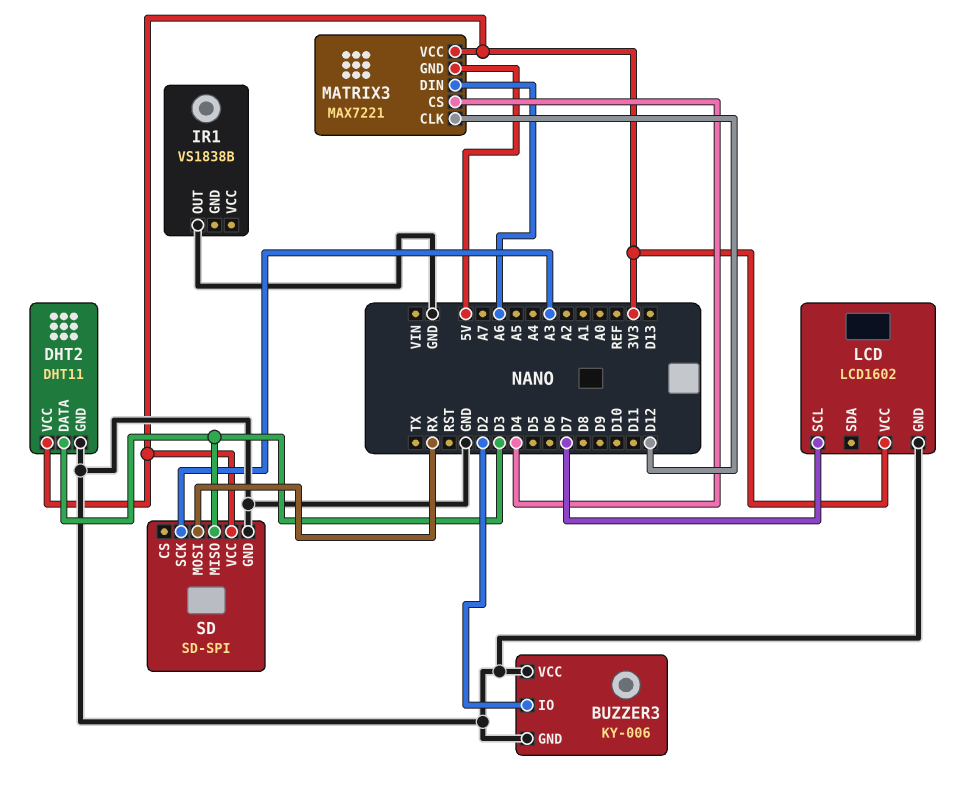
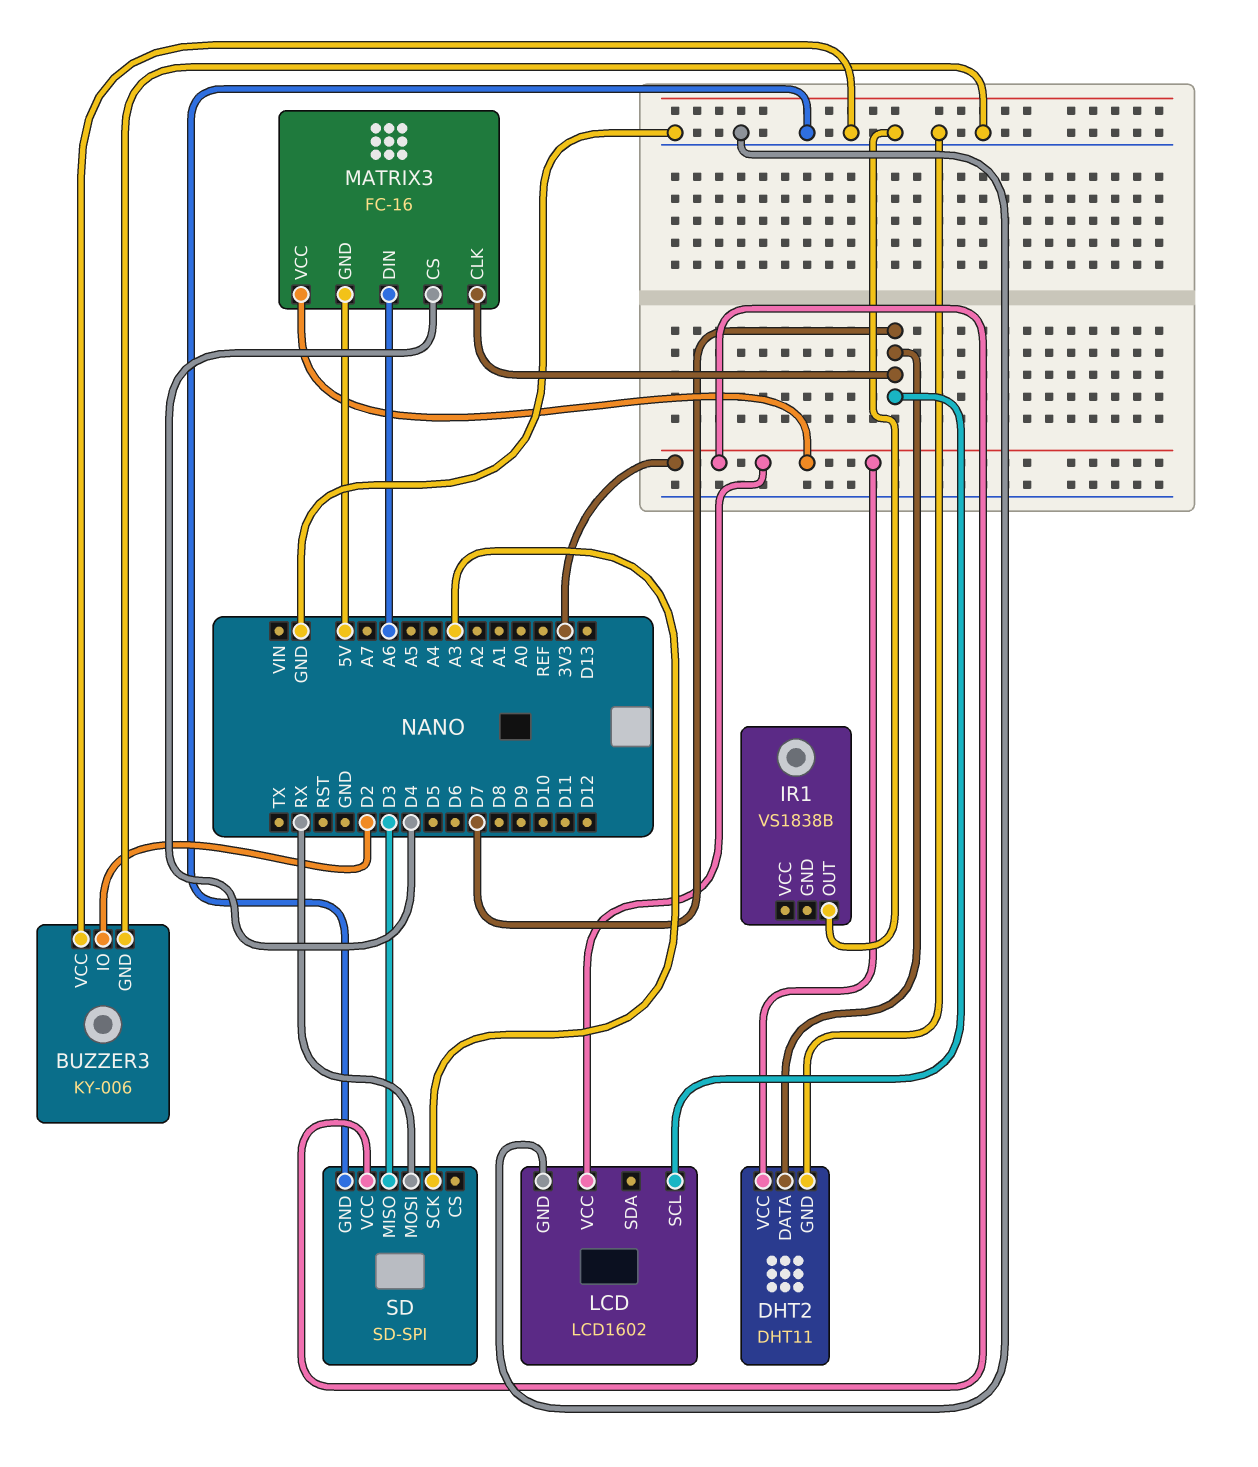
DHT2 pin DATA: D3 -> D7
MATRIX3: MAX7221 -> FC-16
MATRIX3 pin CLK: D12 -> D7

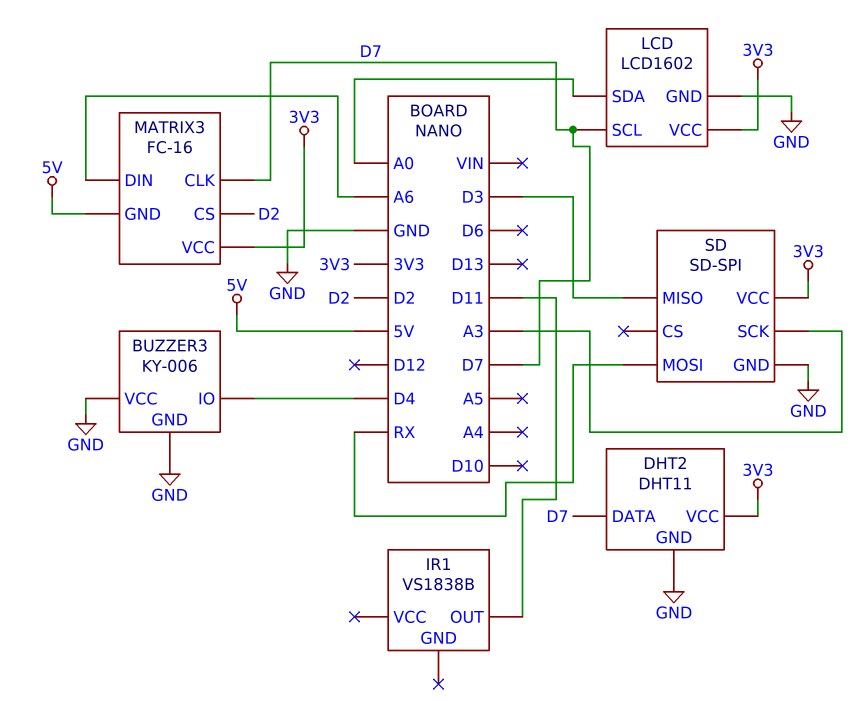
BUZZER3 pin IO: D2 -> D4
IR1 pin OUT: GND -> D11
LCD pin SDA: none -> A0
MATRIX3 pin CS: D4 -> D2

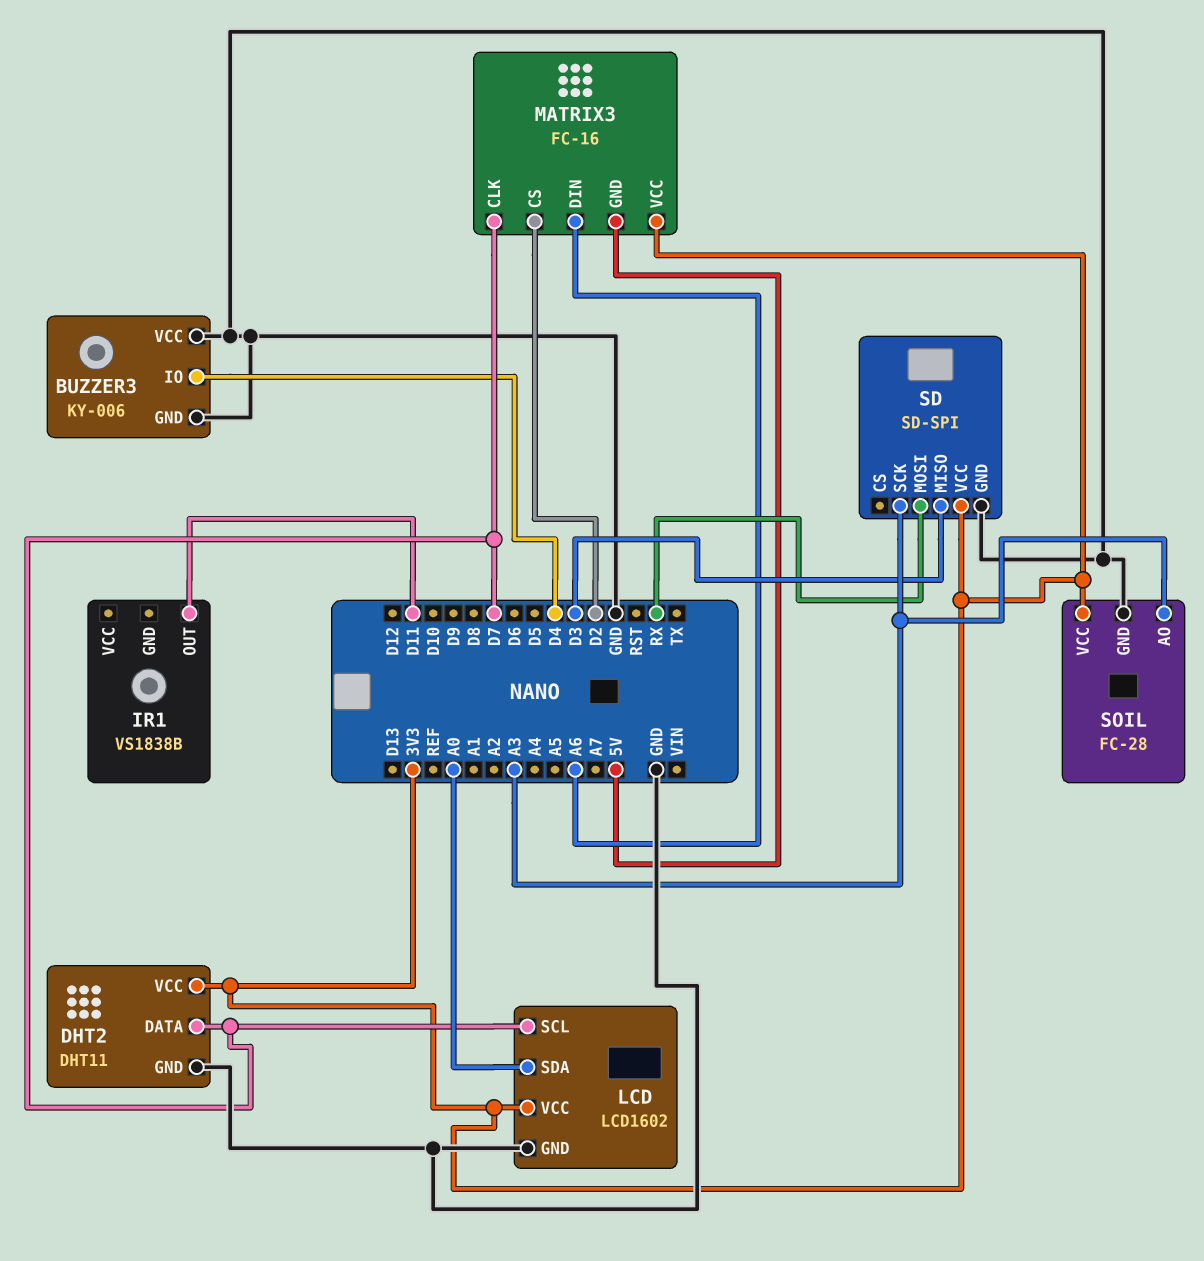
SOIL: none -> FC-28
SOIL pin AO: none -> A3
SOIL pin GND: none -> GND
SOIL pin VCC: none -> 3V3

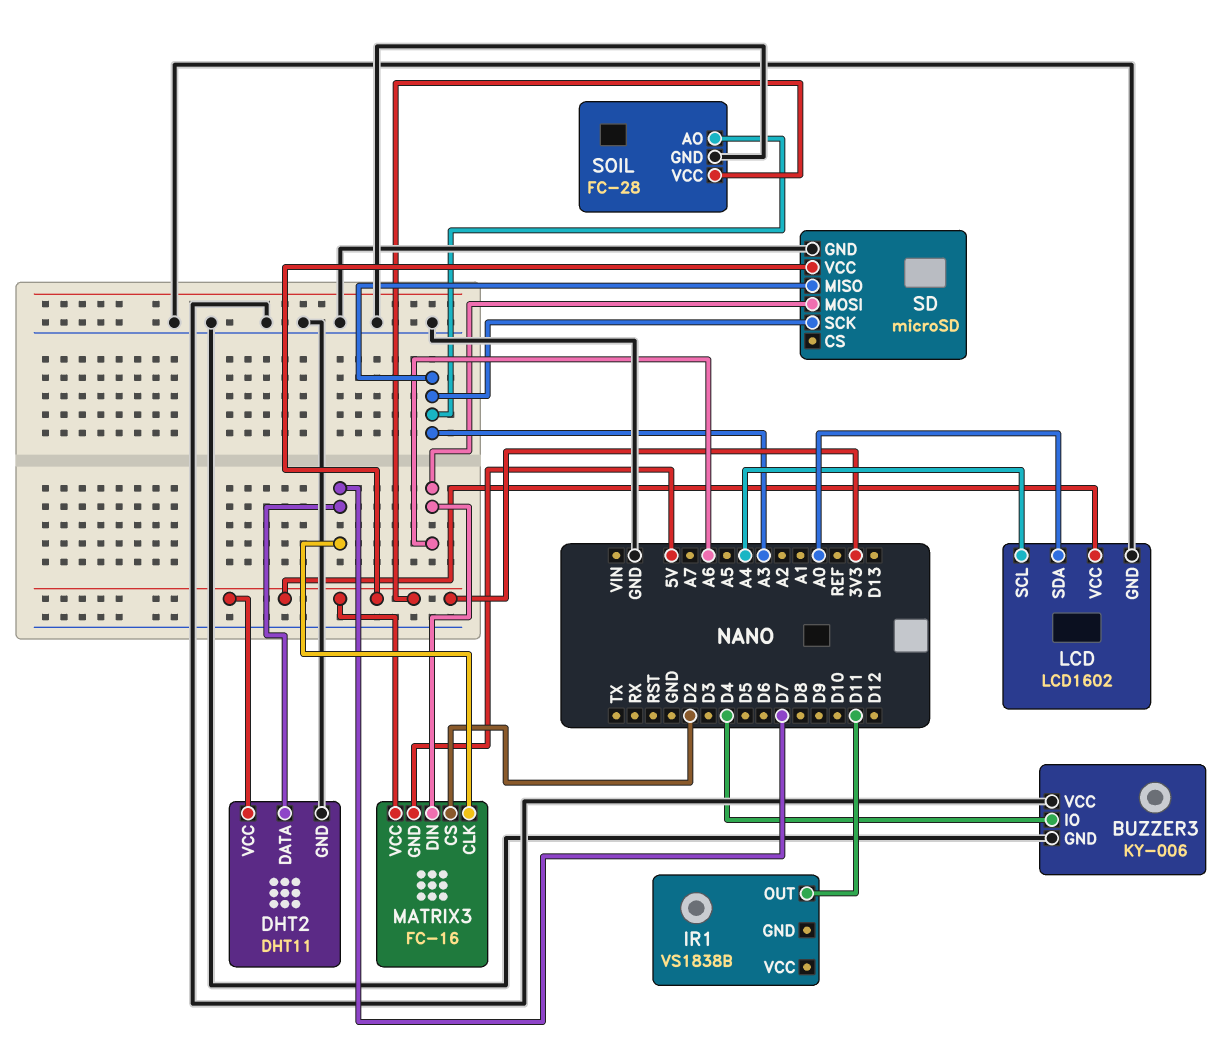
LCD pin SCL: D7 -> A4
SD: SD-SPI -> microSD
SD pin MISO: D3 -> A3
SD pin MOSI: RX -> A6

